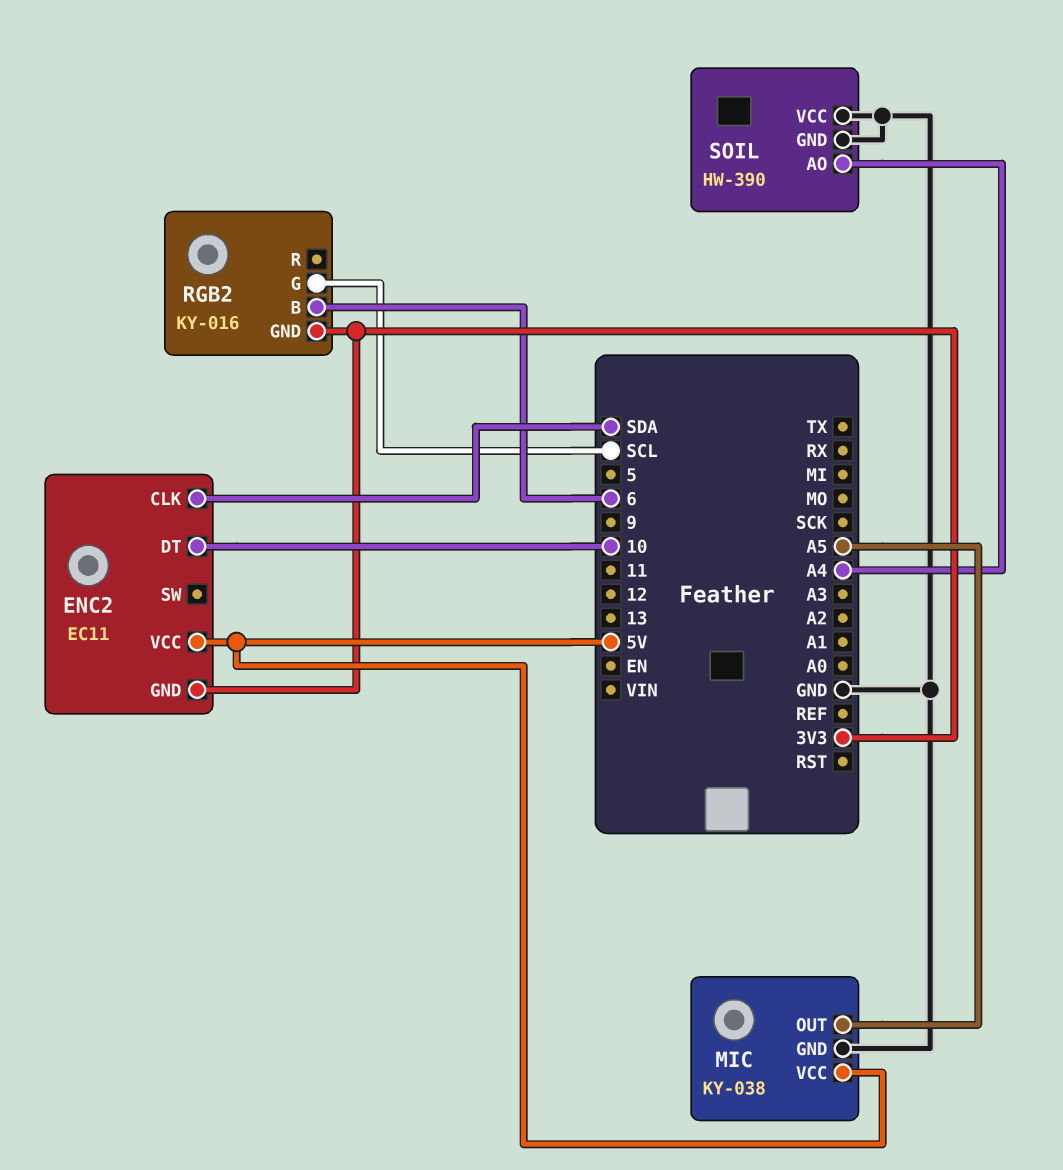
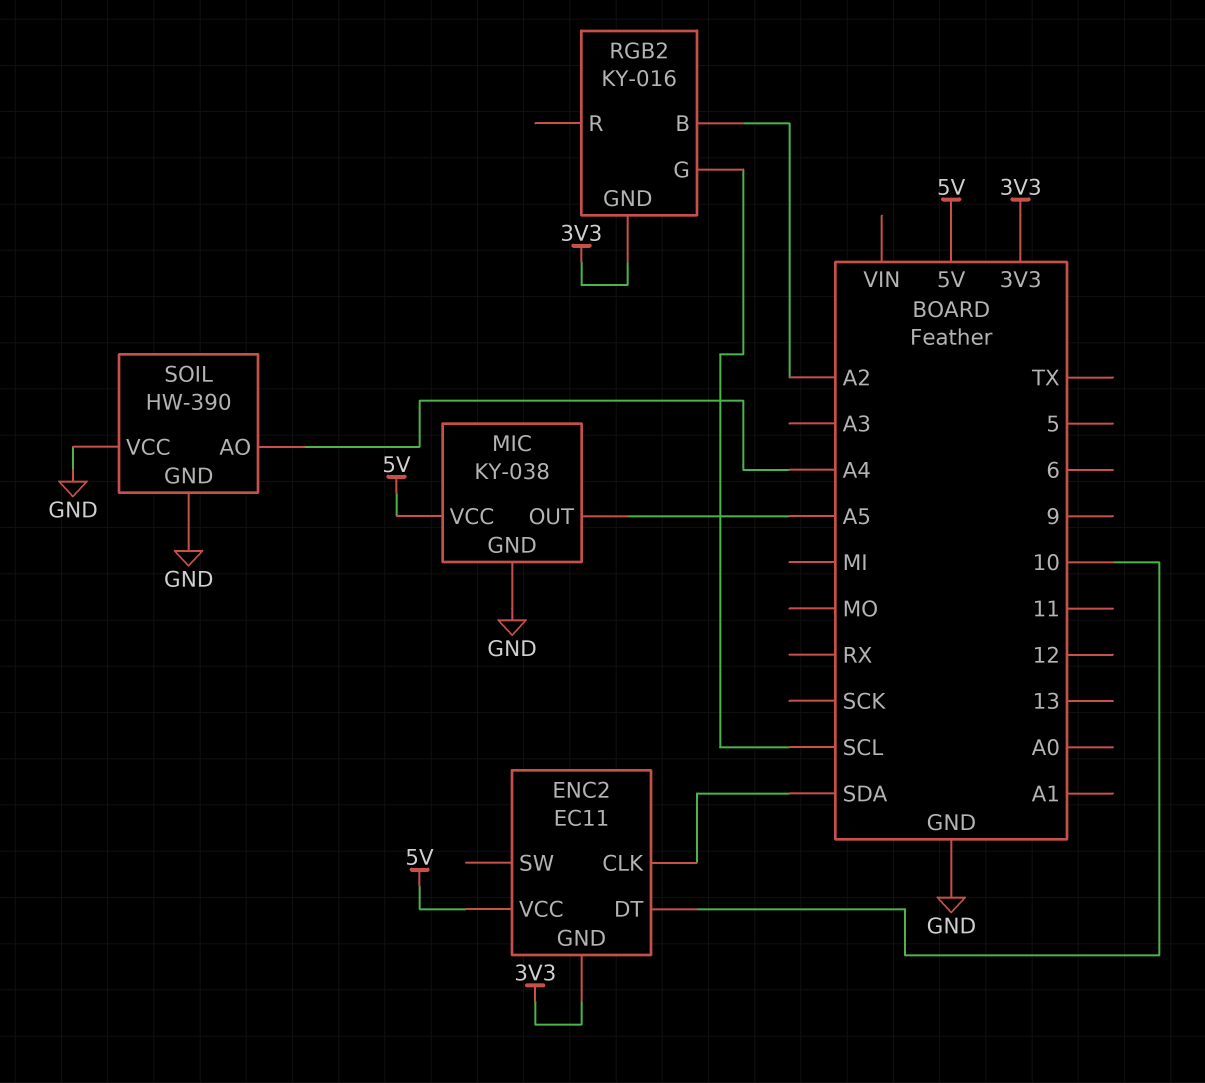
RGB2 pin B: 6 -> A2

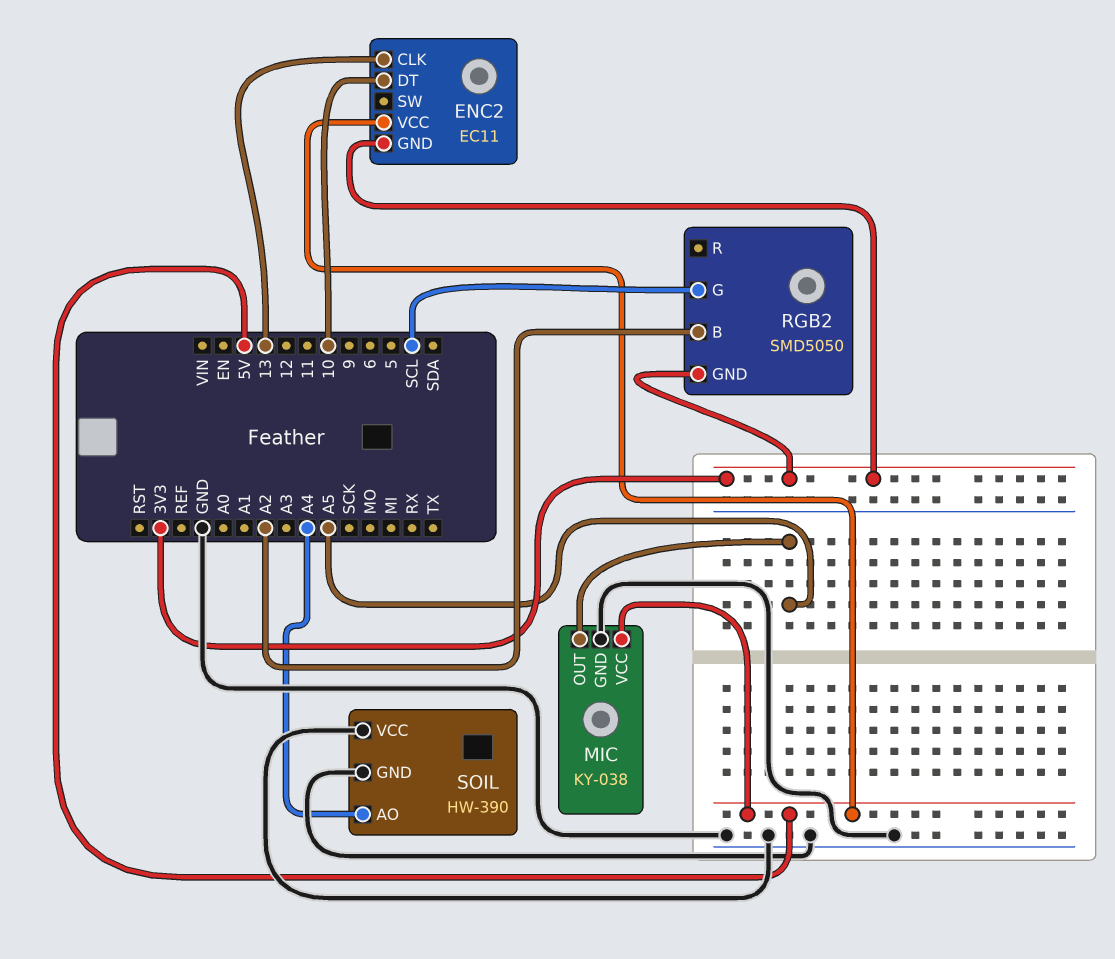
ENC2 pin CLK: SDA -> 13
RGB2: KY-016 -> SMD5050

